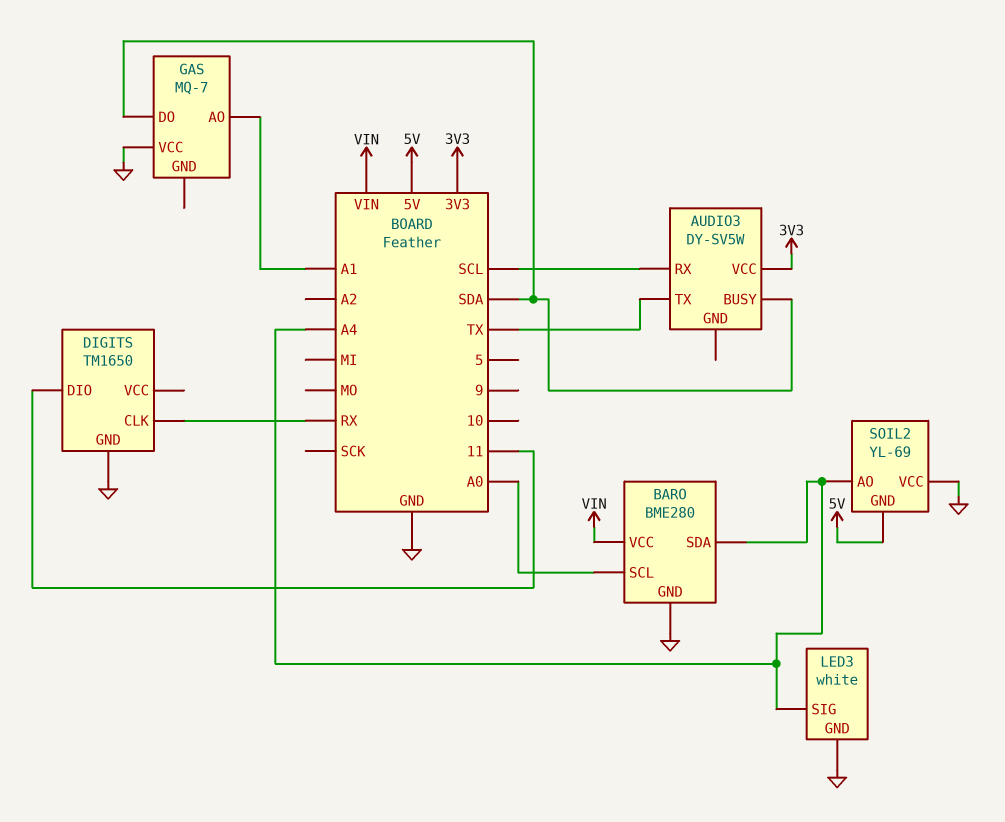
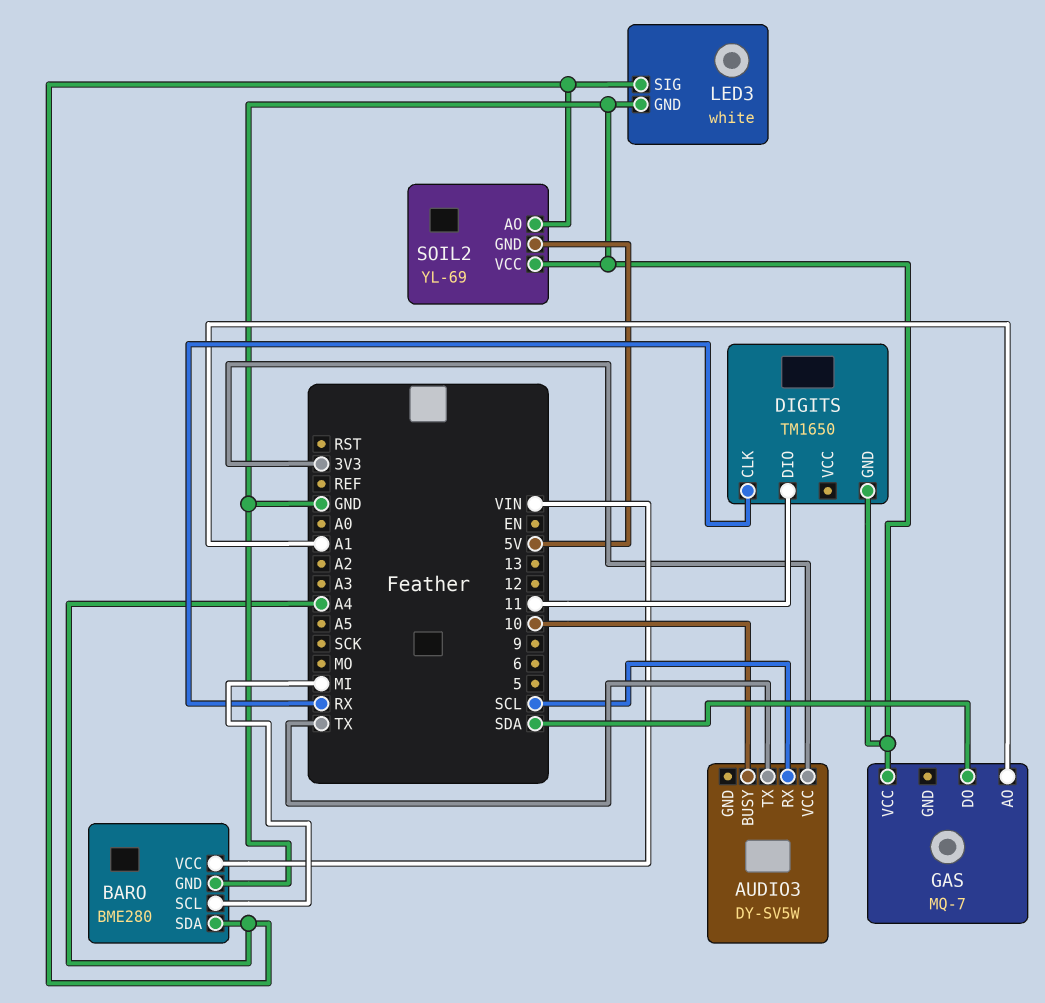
AUDIO3 pin BUSY: SDA -> 10
BARO pin SCL: A0 -> MI

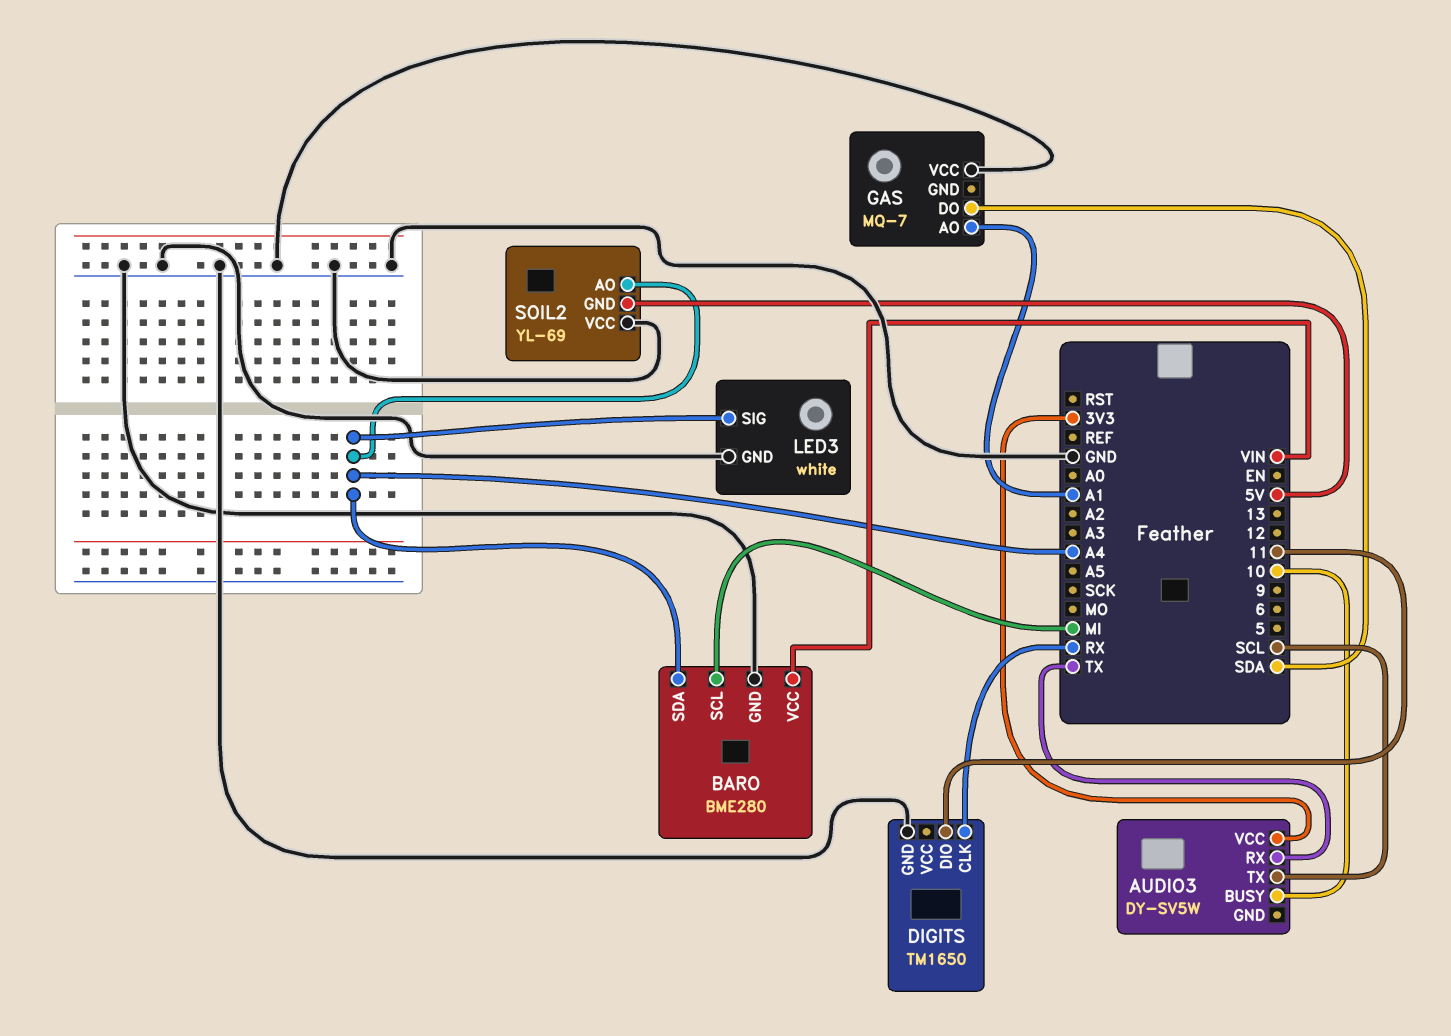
AUDIO3 pin RX: SCL -> TX
AUDIO3 pin TX: TX -> SCL

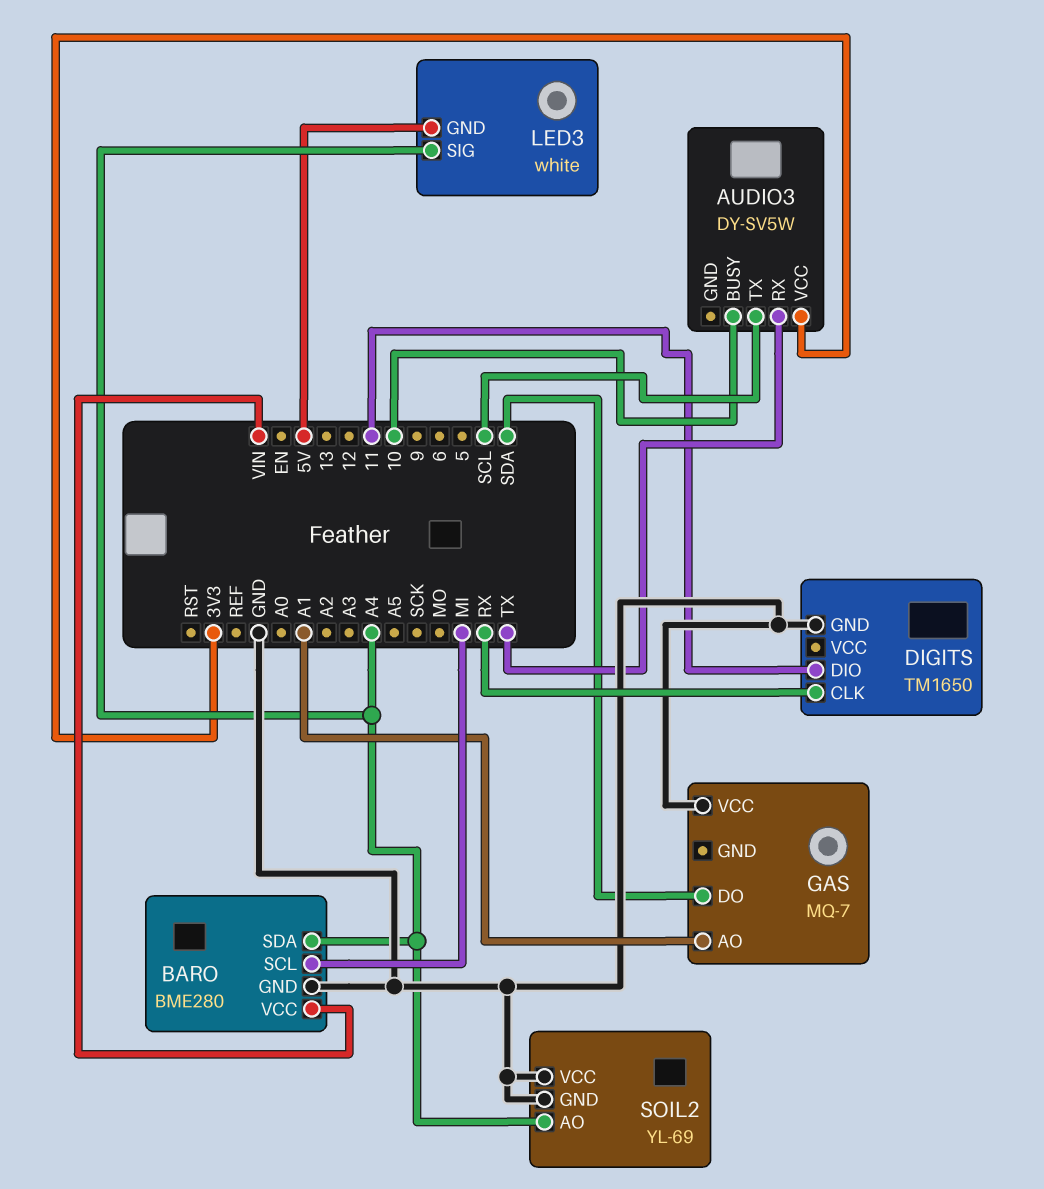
LED3 pin GND: GND -> 5V
SOIL2 pin GND: 5V -> GND

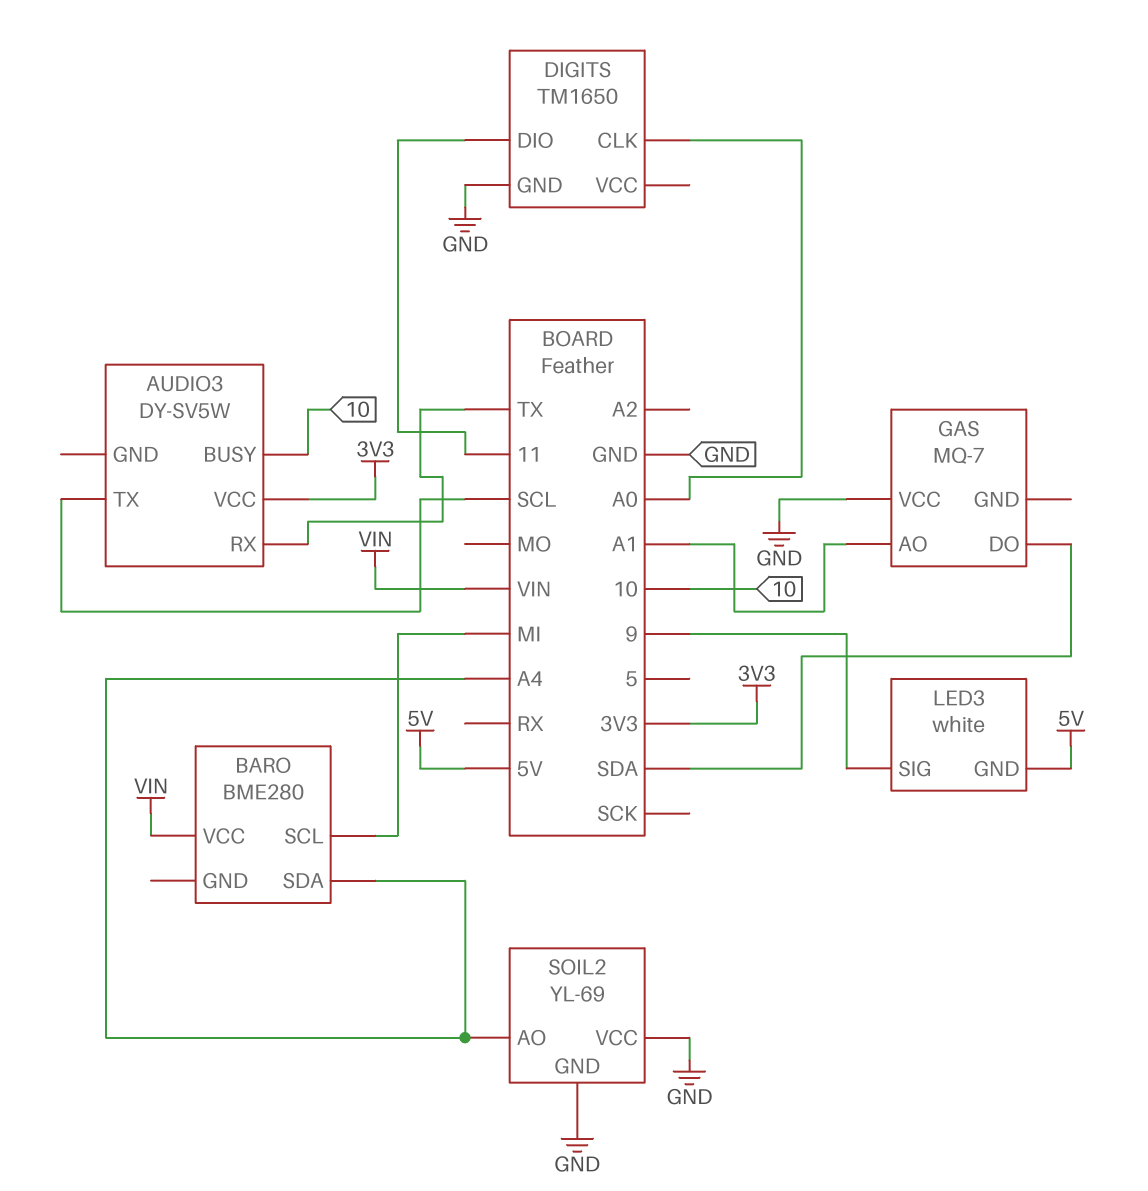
BARO pin GND: GND -> none
DIGITS pin CLK: RX -> A0
LED3 pin SIG: A4 -> 9

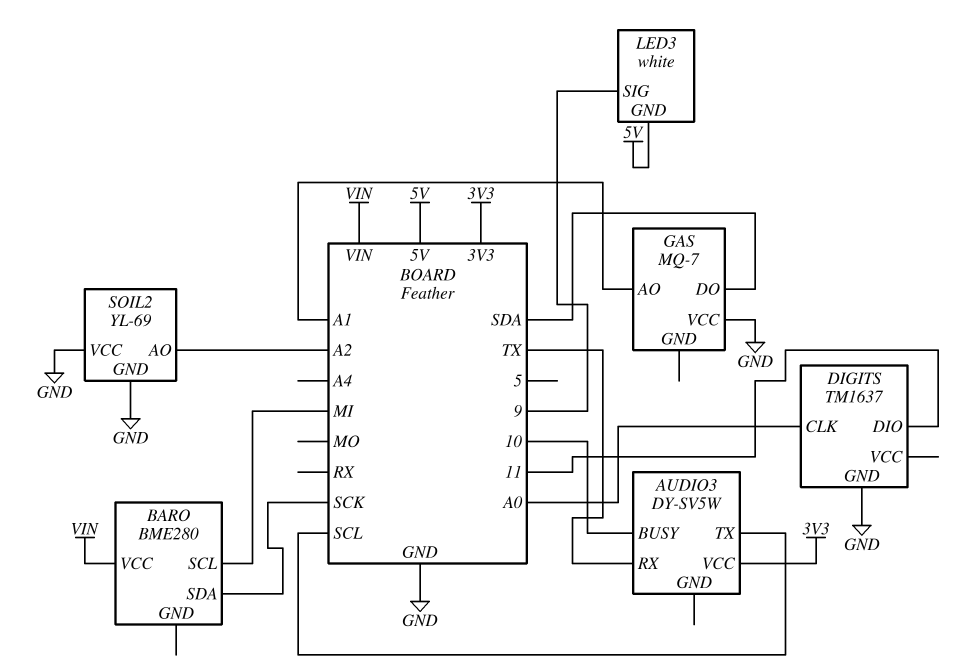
BARO pin SDA: A4 -> SCK
DIGITS: TM1650 -> TM1637
SOIL2 pin AO: A4 -> A2

